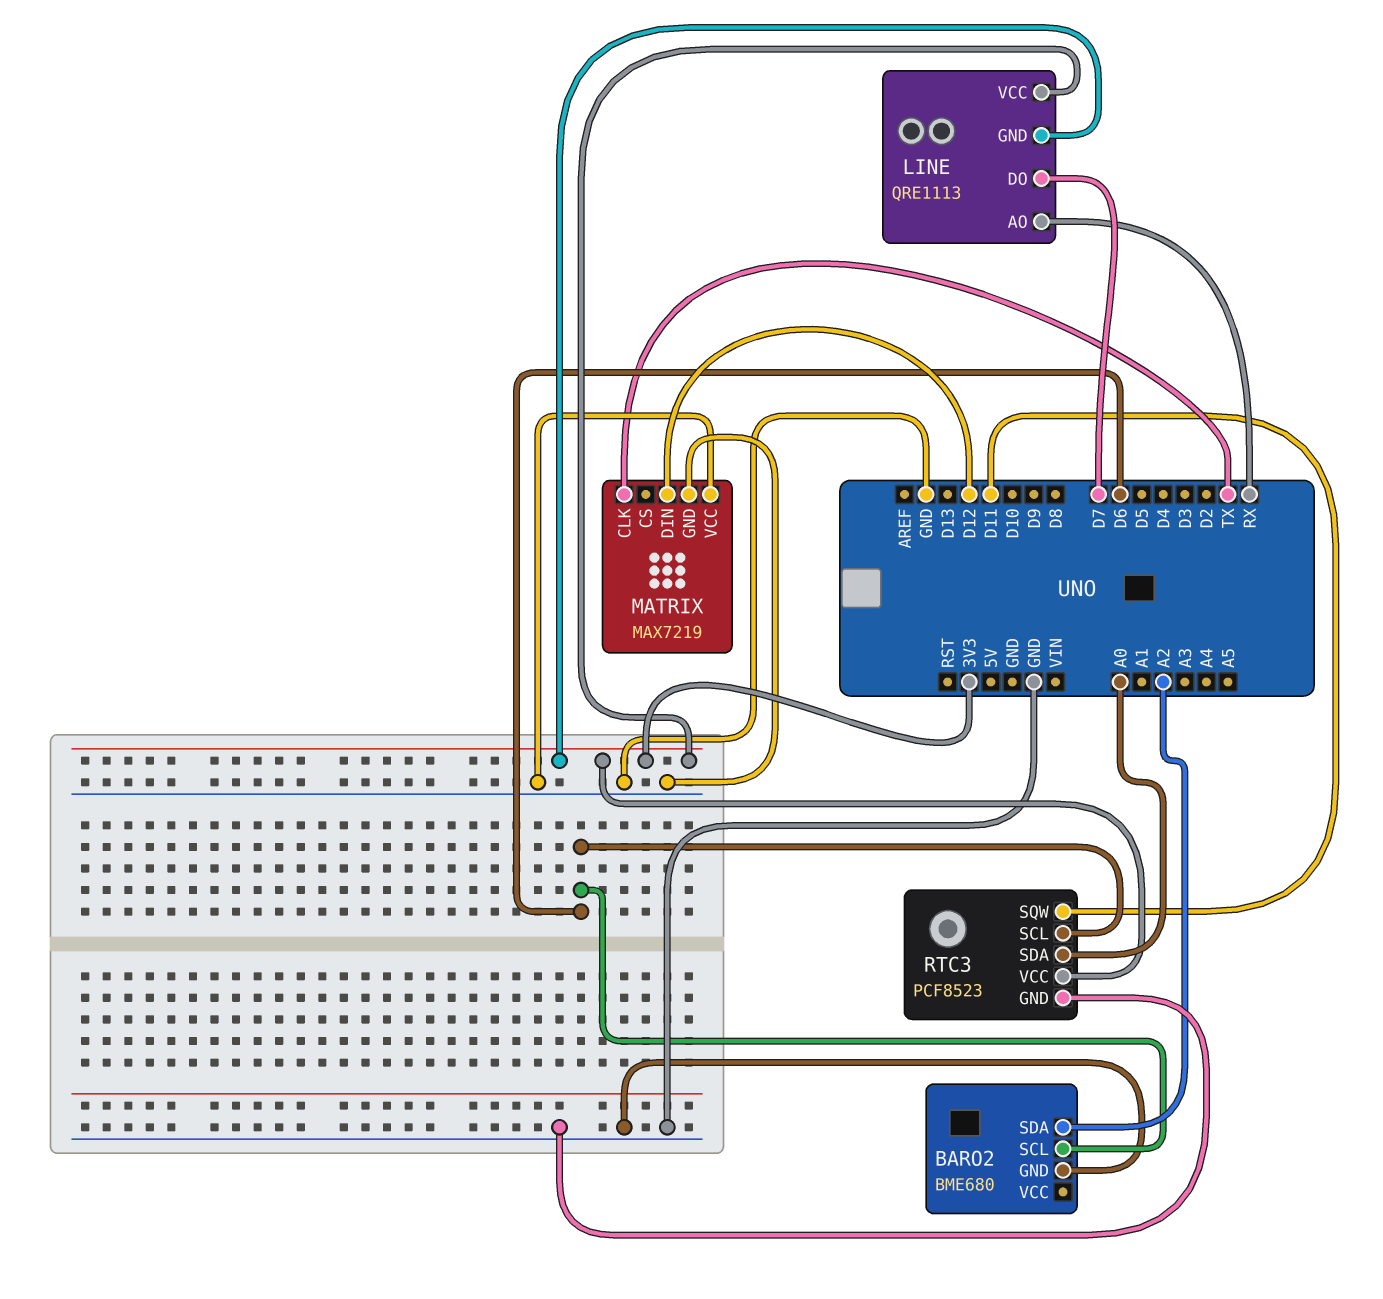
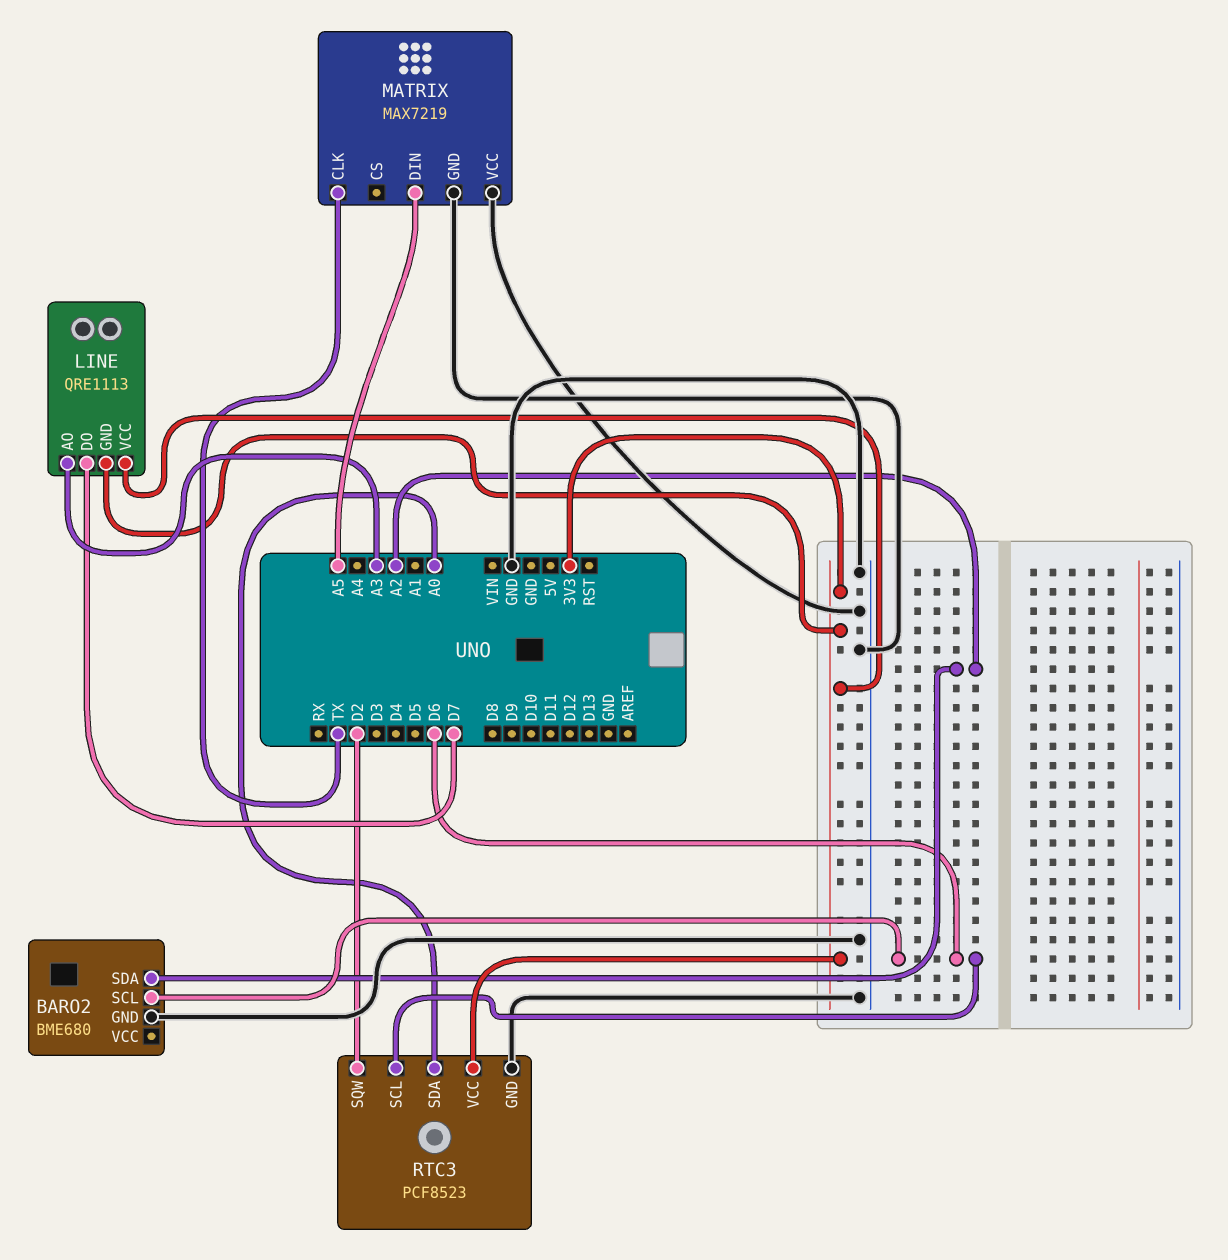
LINE pin AO: RX -> A3
MATRIX pin DIN: D12 -> A5
RTC3 pin SQW: D11 -> D2

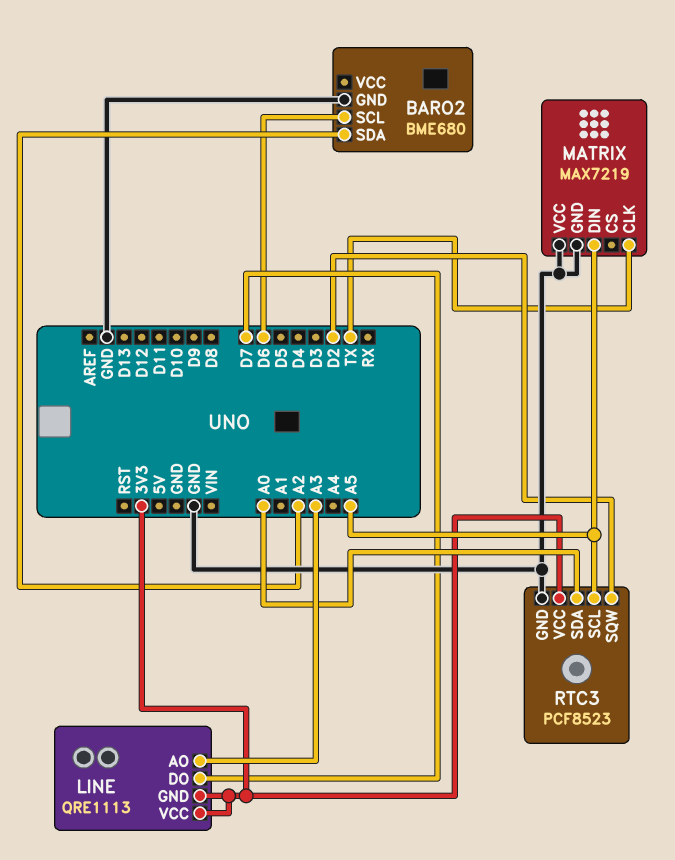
RTC3 pin SCL: D6 -> A5

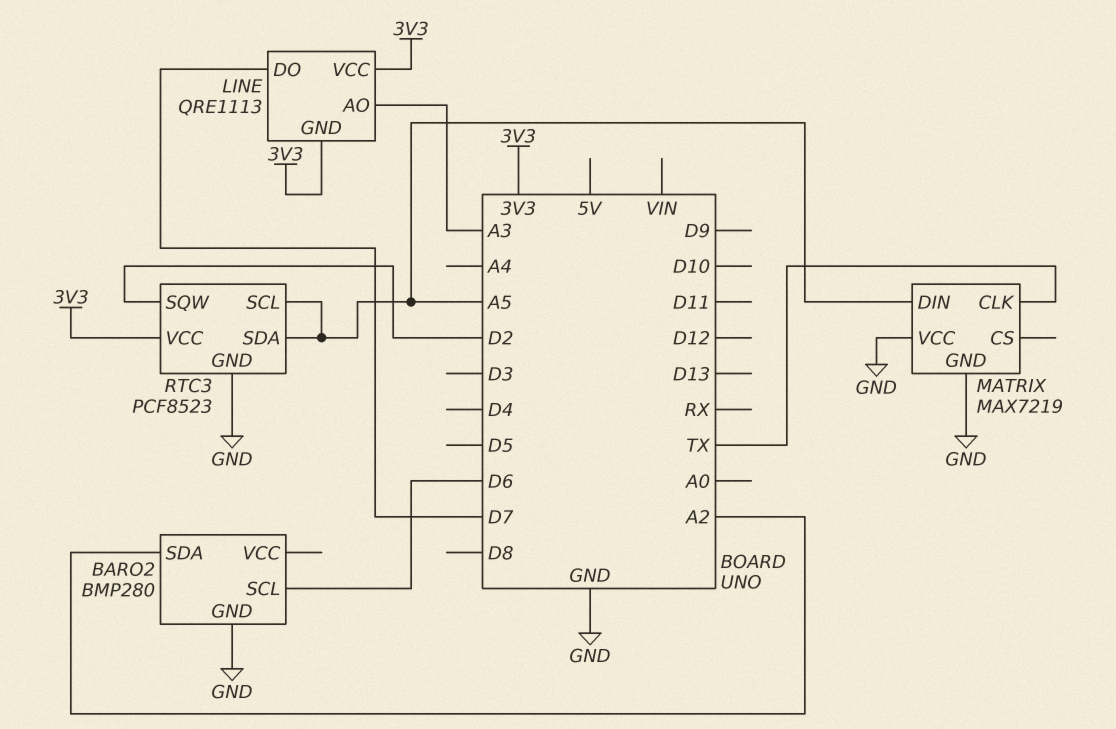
BARO2: BME680 -> BMP280
RTC3 pin SDA: A0 -> A5

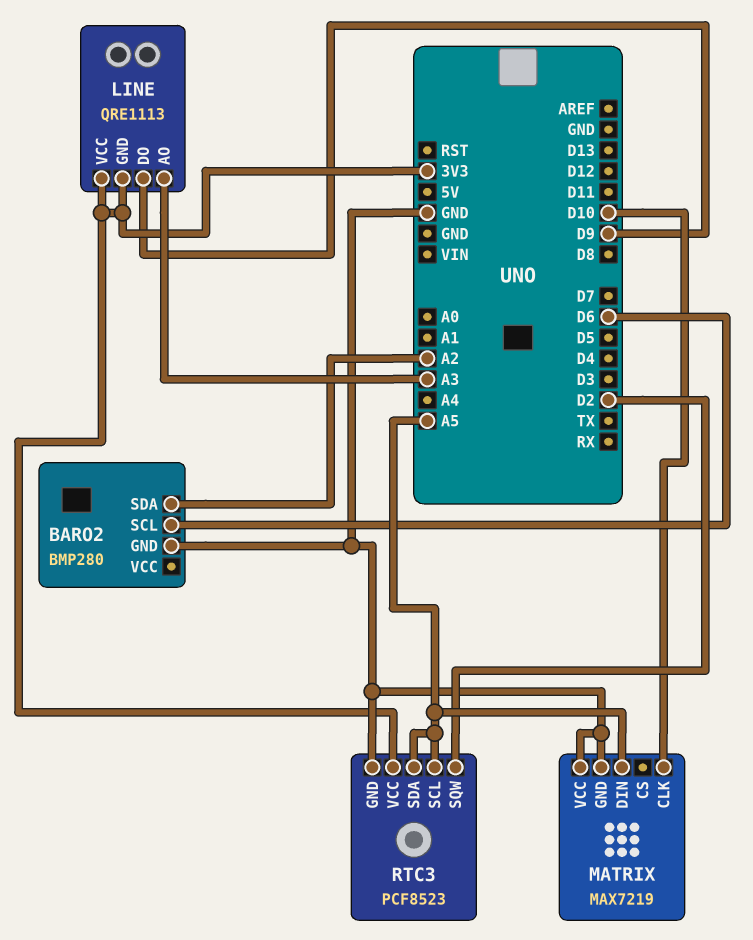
LINE pin DO: D7 -> D9
MATRIX pin CLK: TX -> D10

